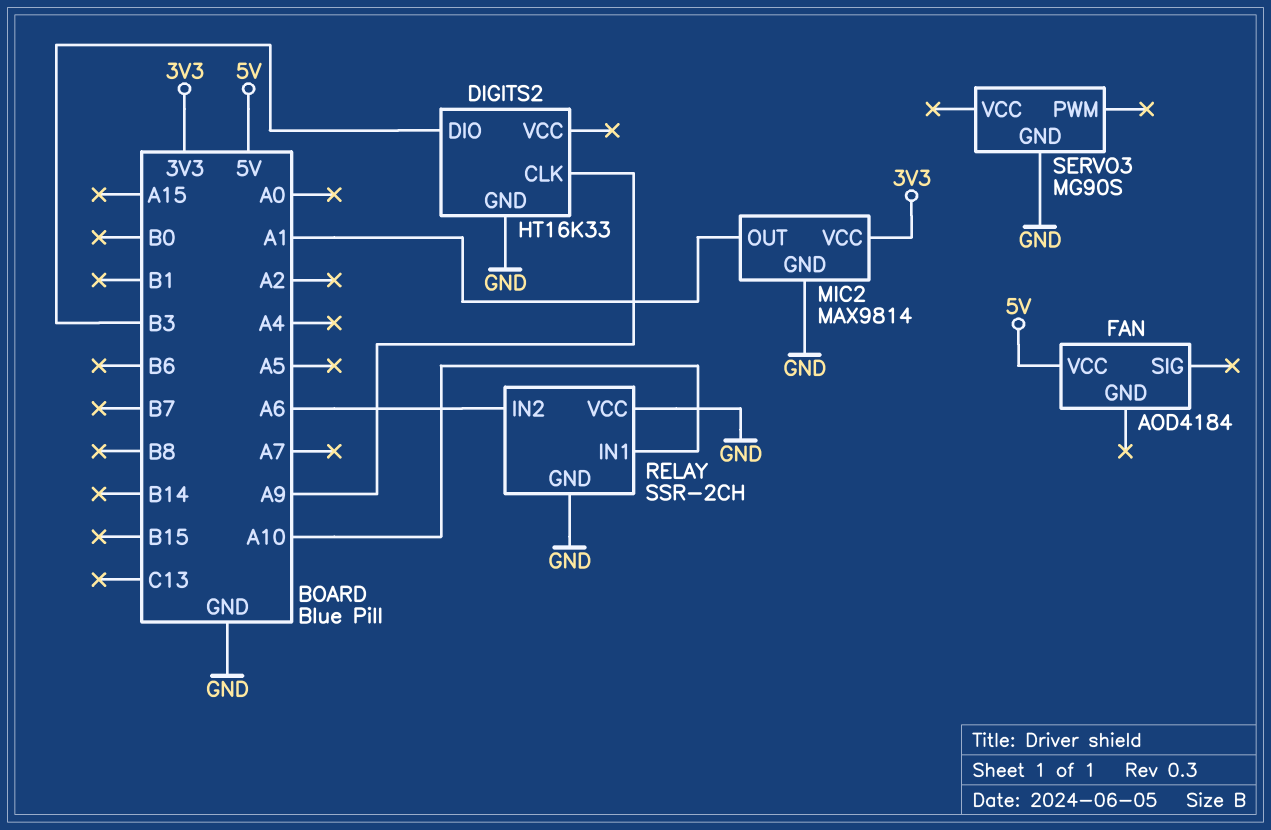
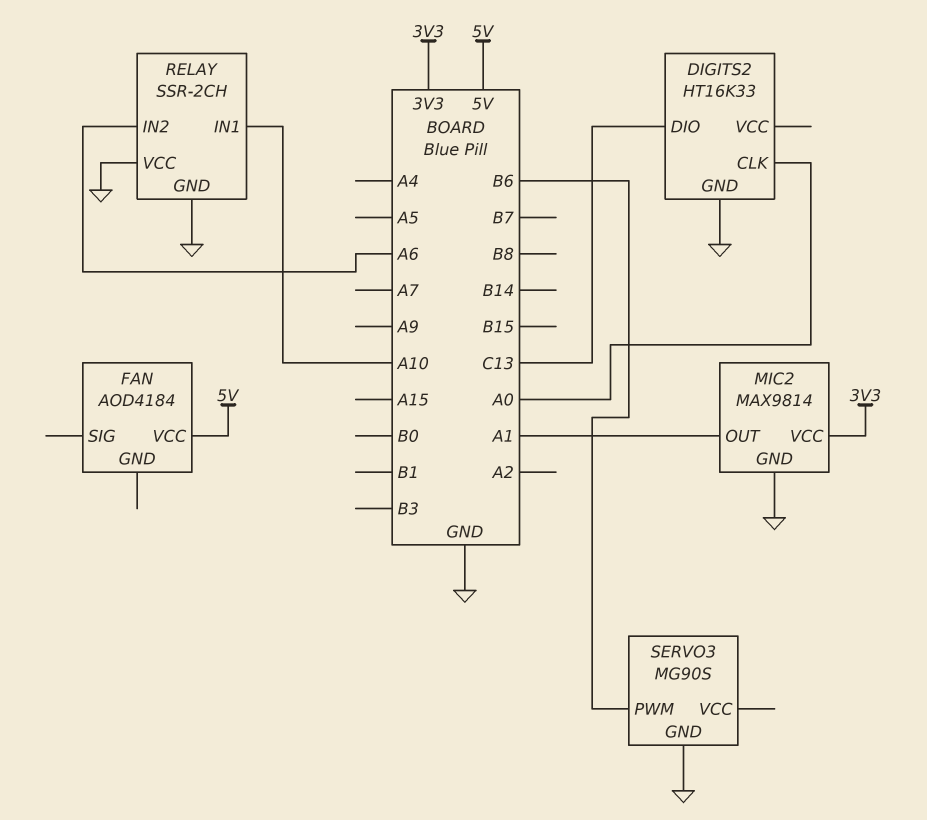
DIGITS2 pin CLK: A9 -> A0
DIGITS2 pin DIO: B3 -> C13
SERVO3 pin PWM: none -> B6

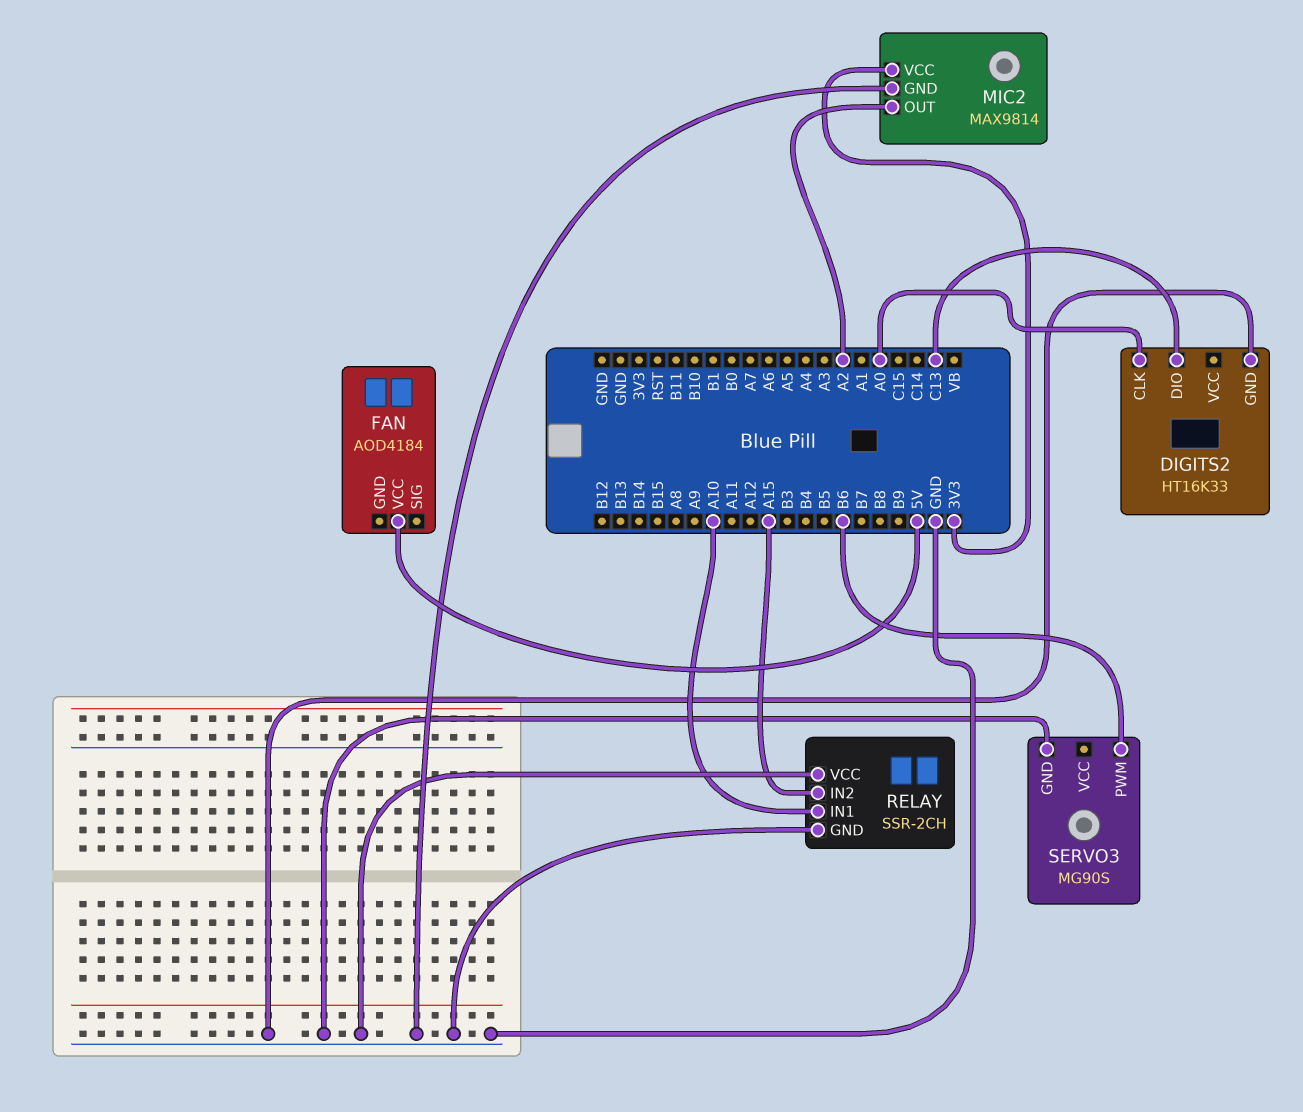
MIC2 pin OUT: A1 -> A2
RELAY pin IN2: A6 -> A15

